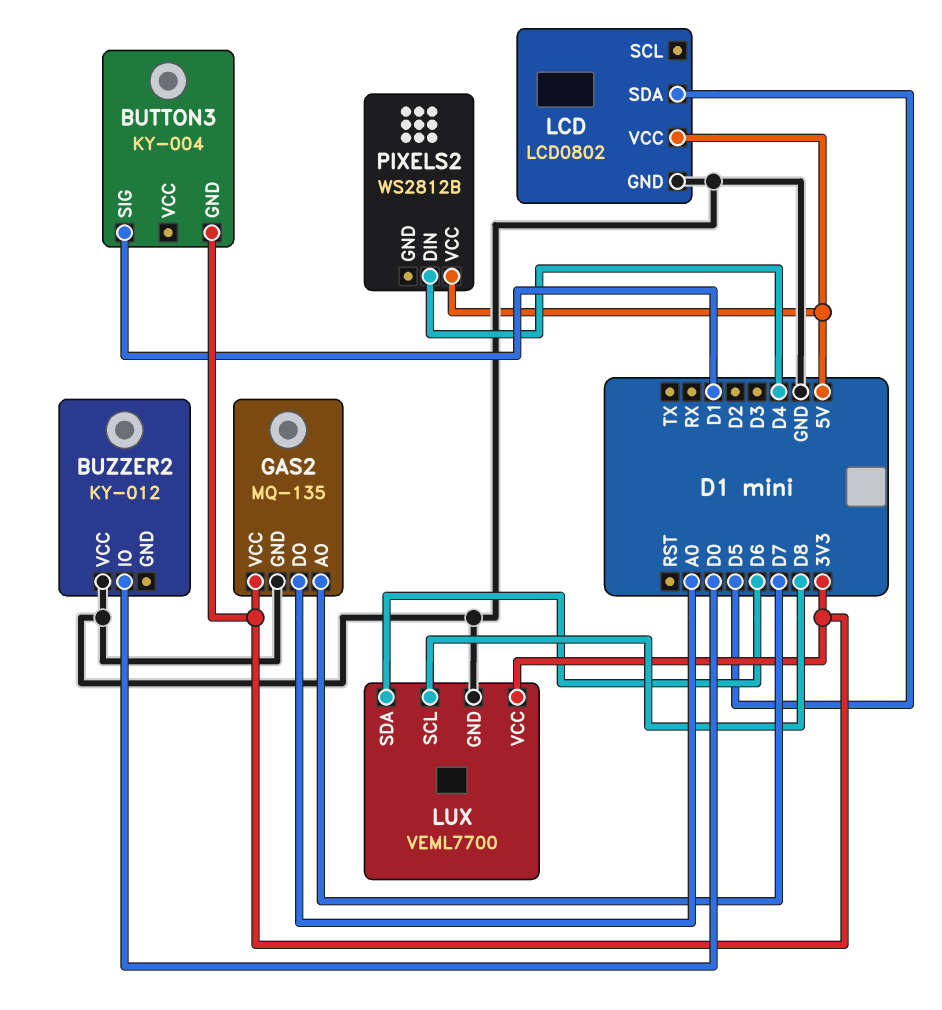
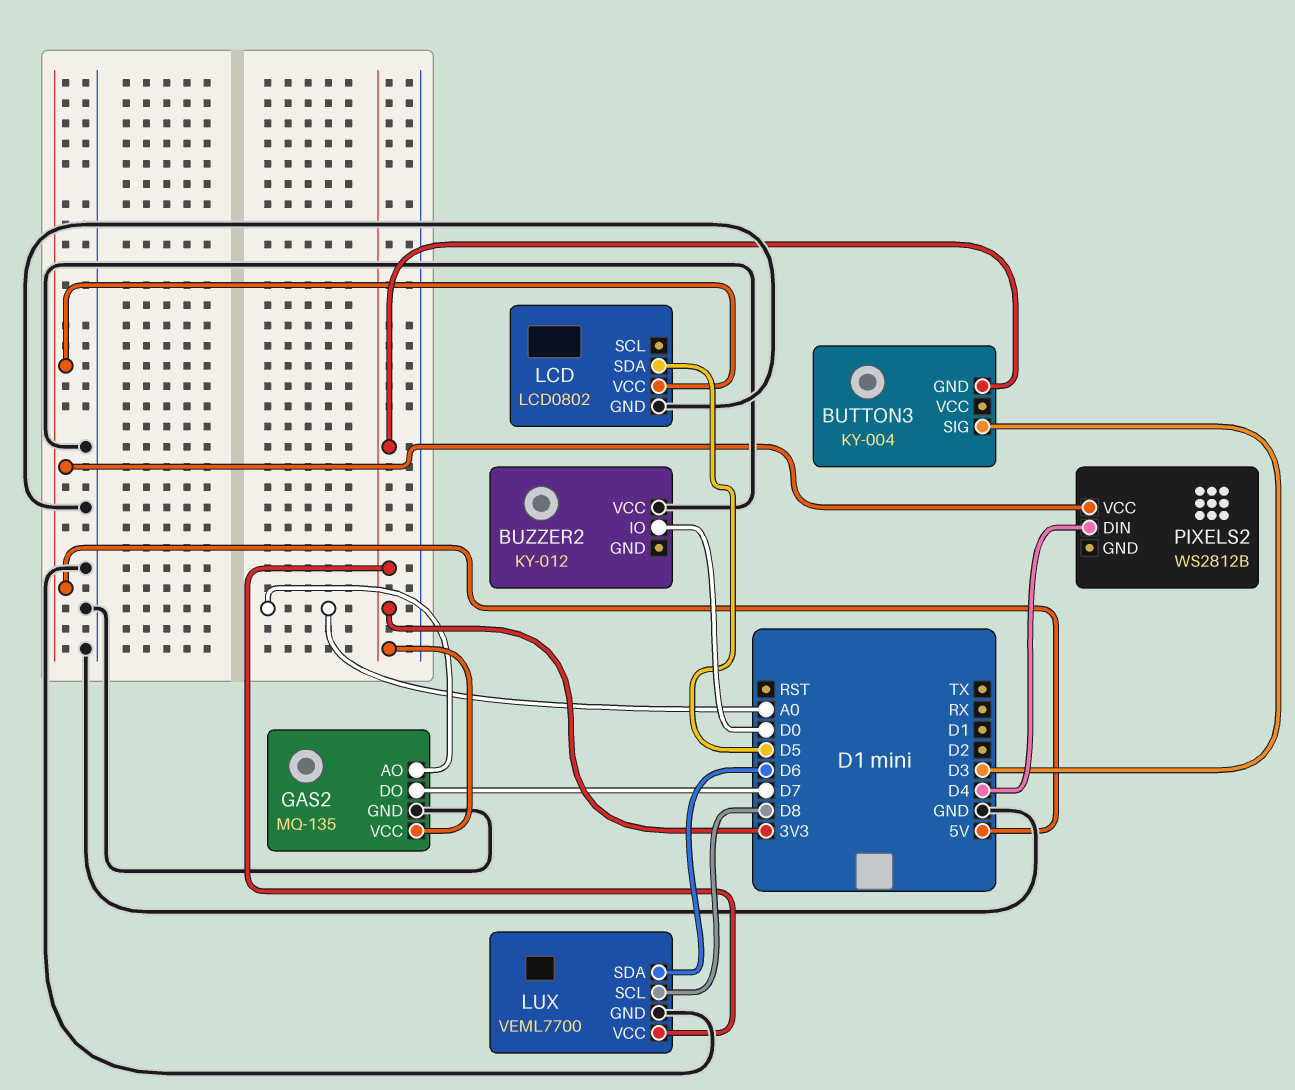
BUTTON3 pin SIG: D1 -> D3
GAS2 pin AO: D7 -> A0
GAS2 pin DO: A0 -> D7

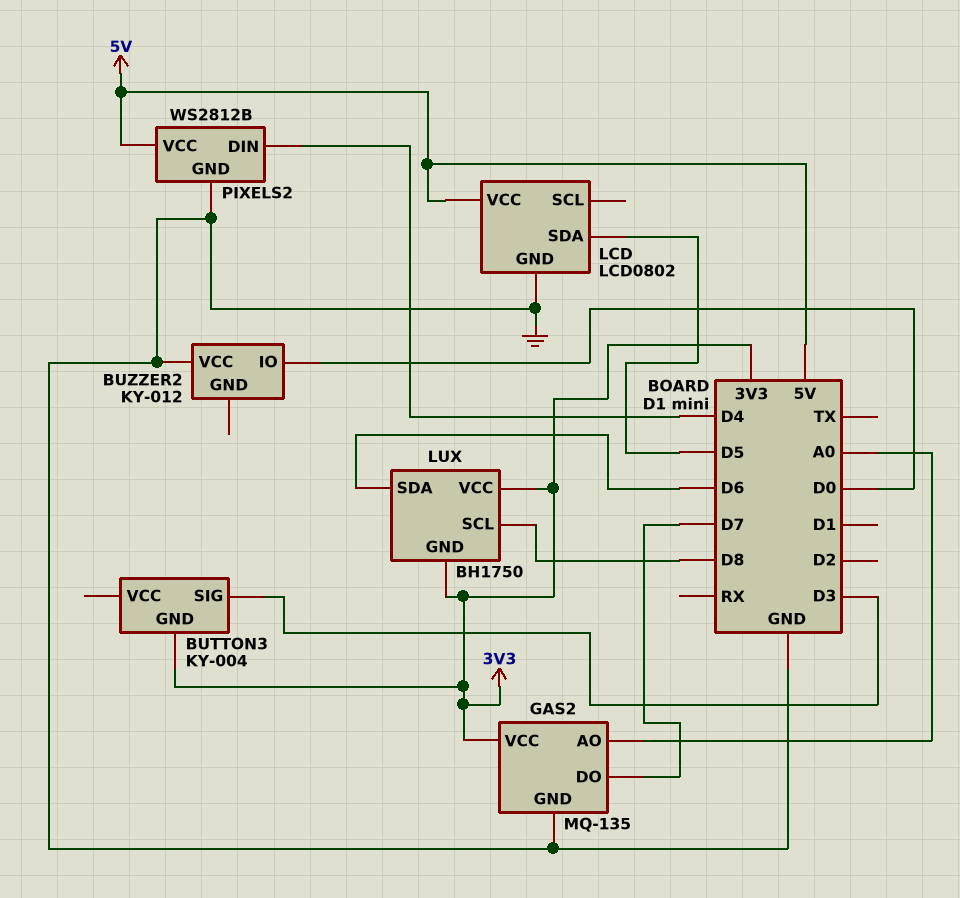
LUX: VEML7700 -> BH1750
LUX pin GND: GND -> 3V3
PIXELS2 pin GND: none -> GND

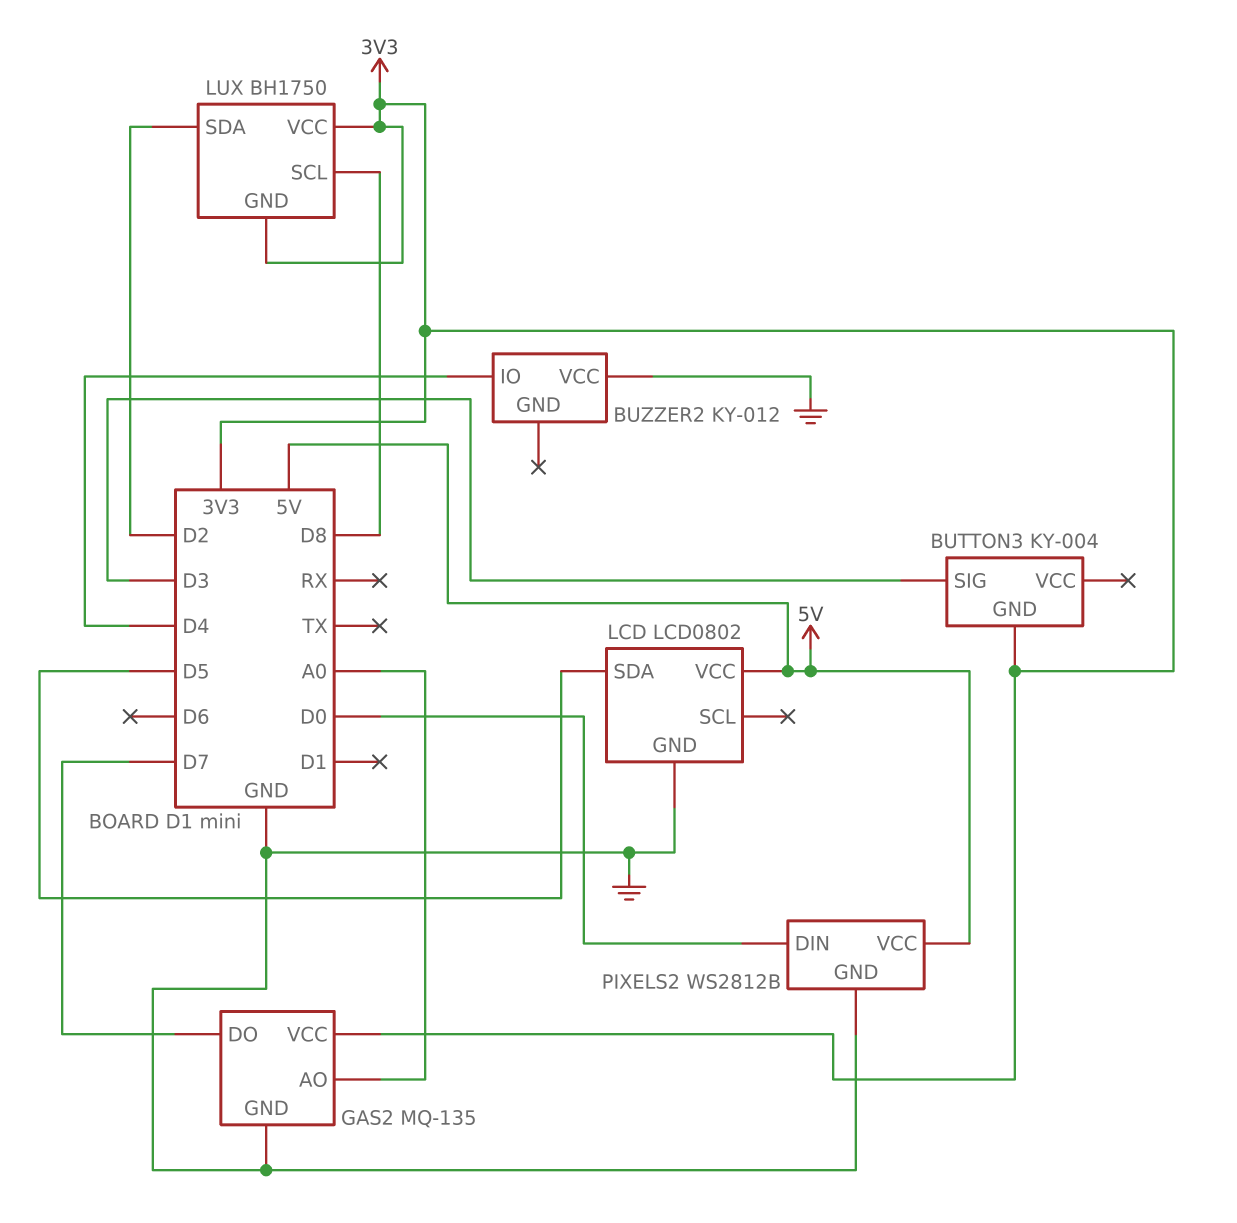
BUZZER2 pin IO: D0 -> D4
LUX pin SDA: D6 -> D2
PIXELS2 pin DIN: D4 -> D0

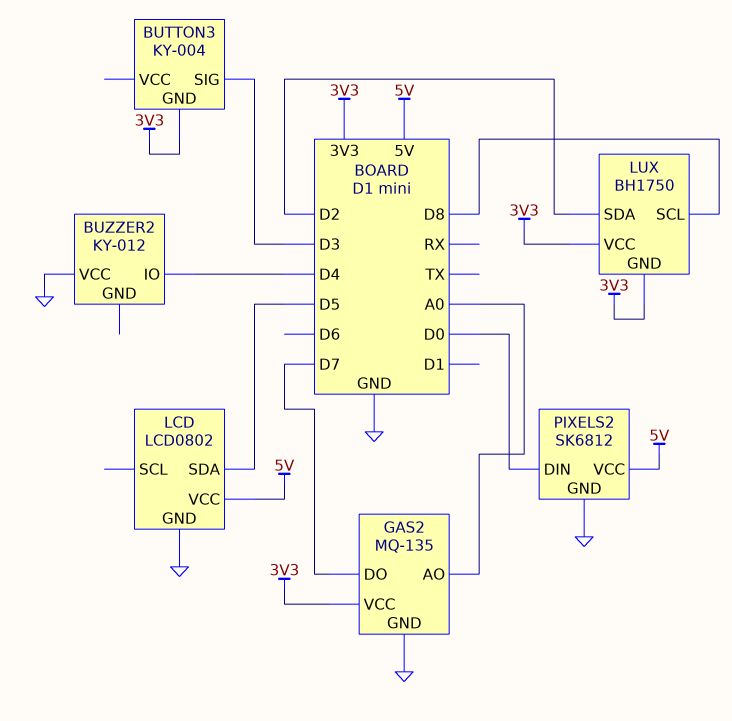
PIXELS2: WS2812B -> SK6812

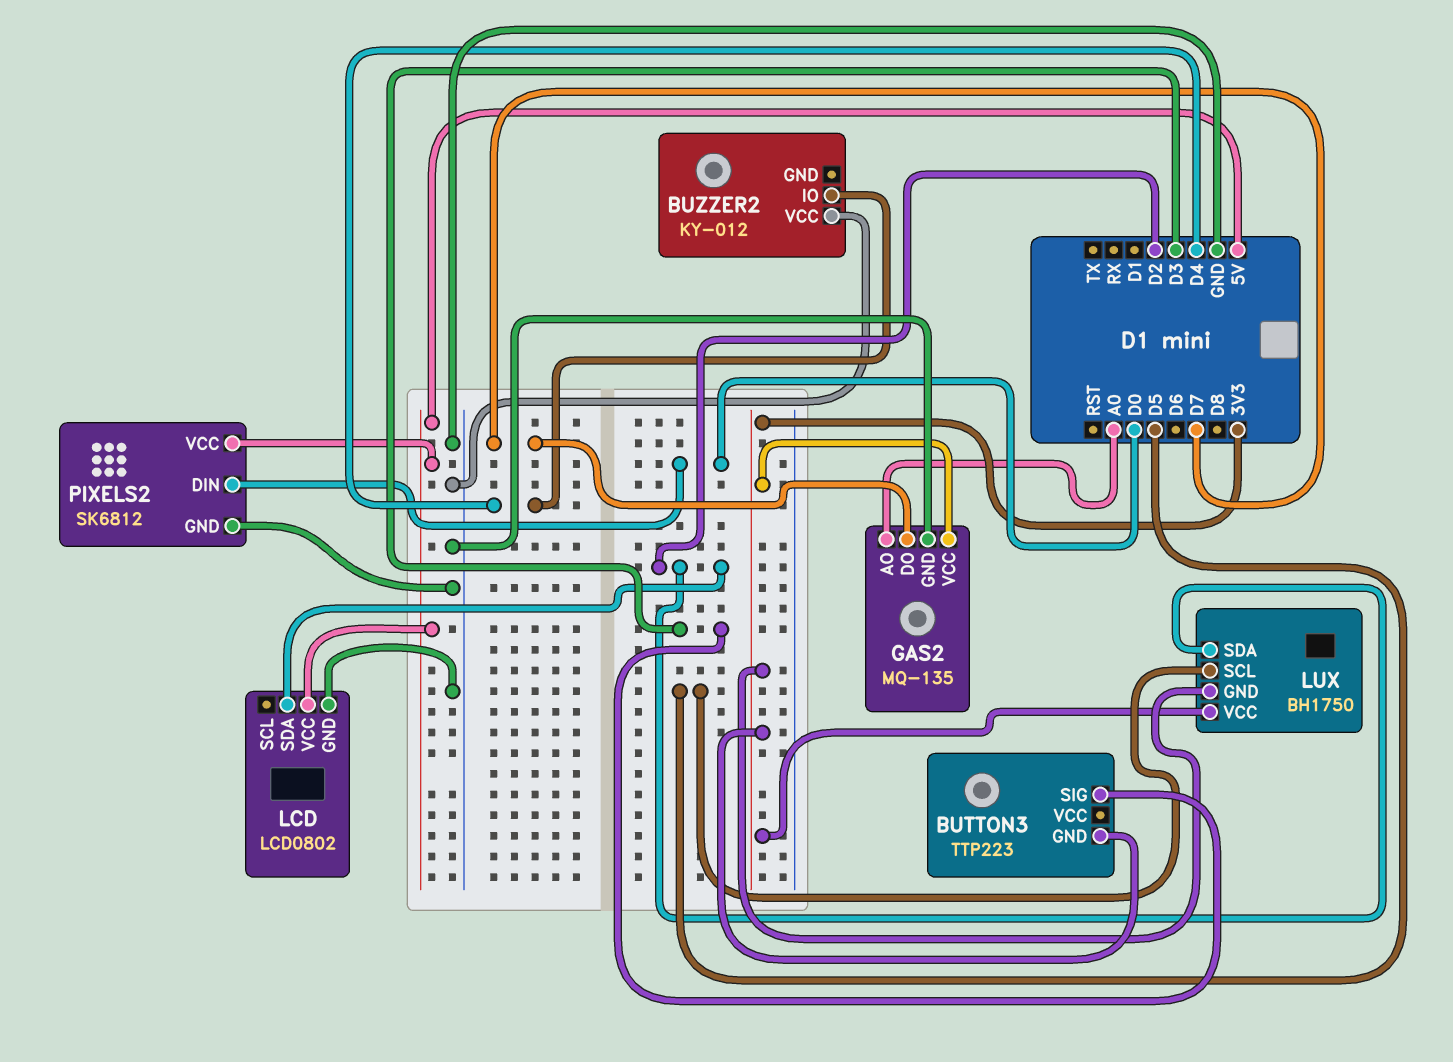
BUTTON3: KY-004 -> TTP223
LCD pin SDA: D5 -> D2
LUX pin SCL: D8 -> D5

